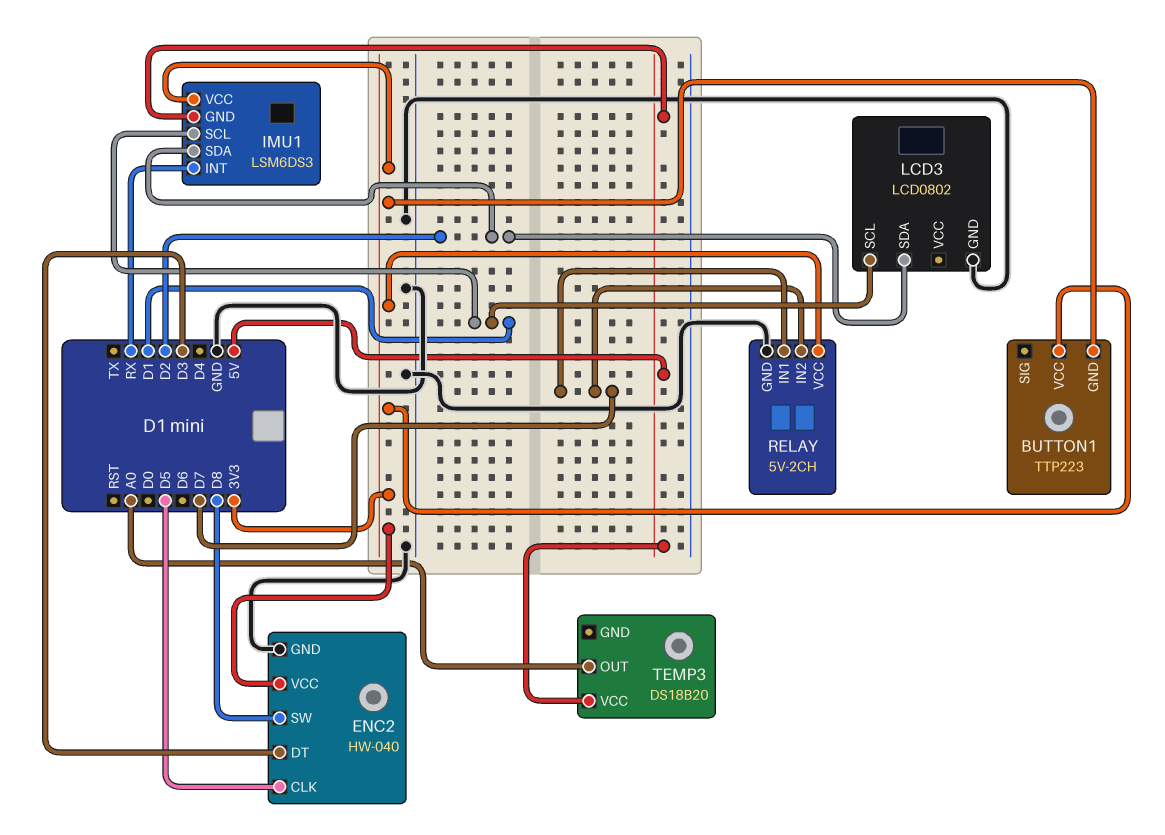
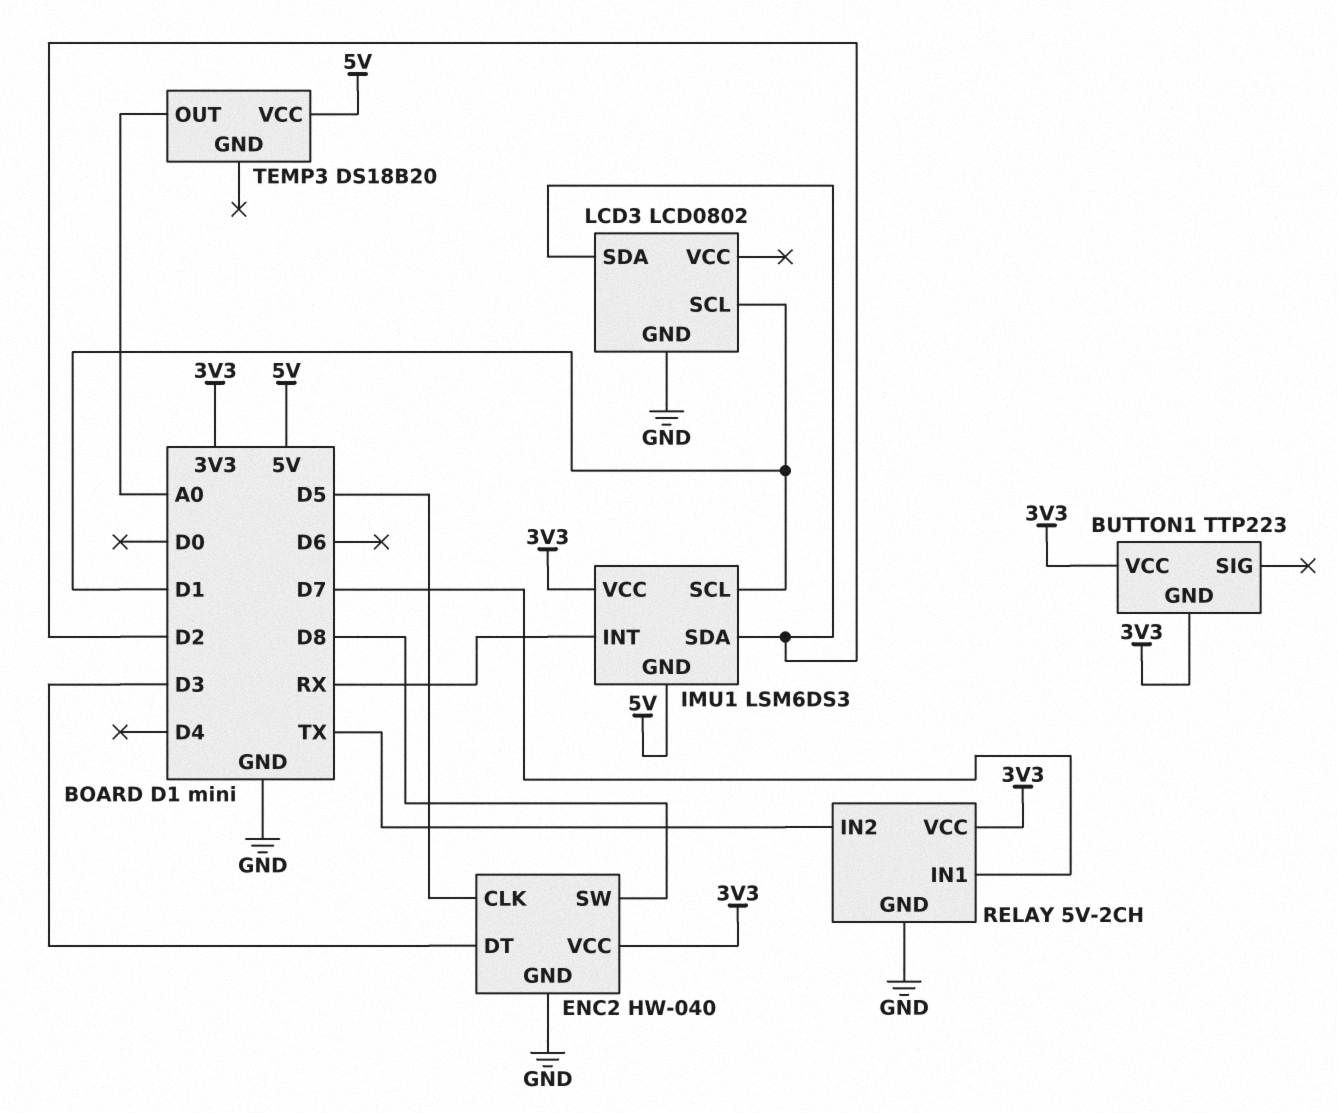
RELAY pin IN2: D7 -> TX

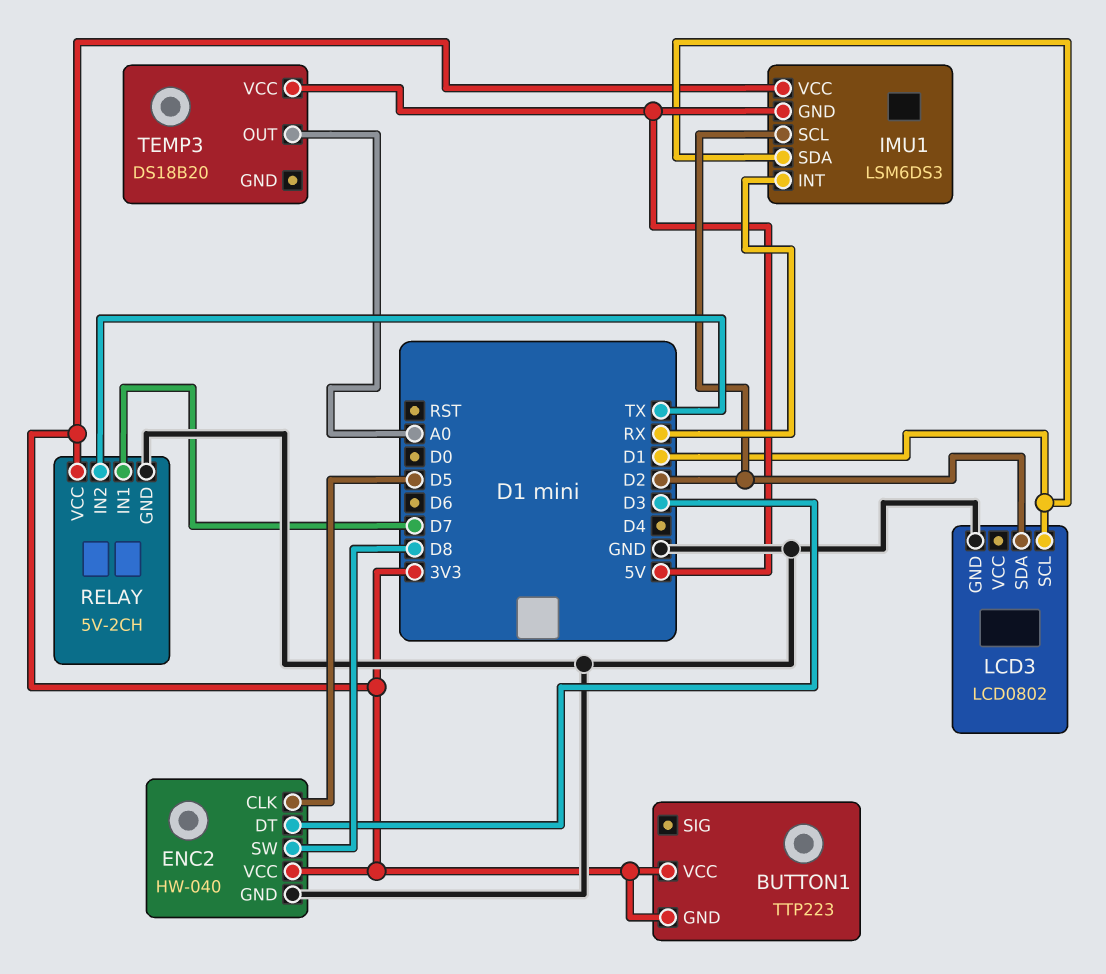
IMU1 pin SCL: D1 -> D2
IMU1 pin SDA: D2 -> D1

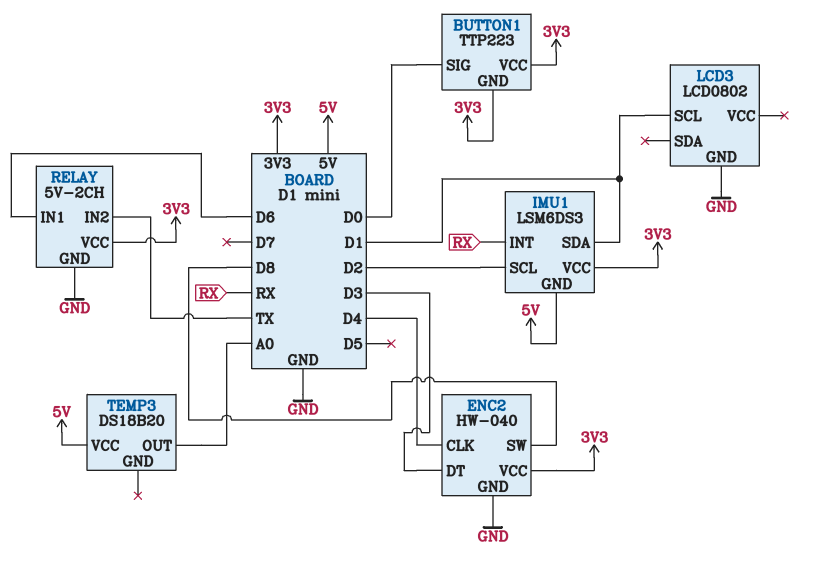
BUTTON1 pin SIG: none -> D0
ENC2 pin CLK: D5 -> D4
LCD3 pin SDA: D2 -> none
RELAY pin IN1: D7 -> D6

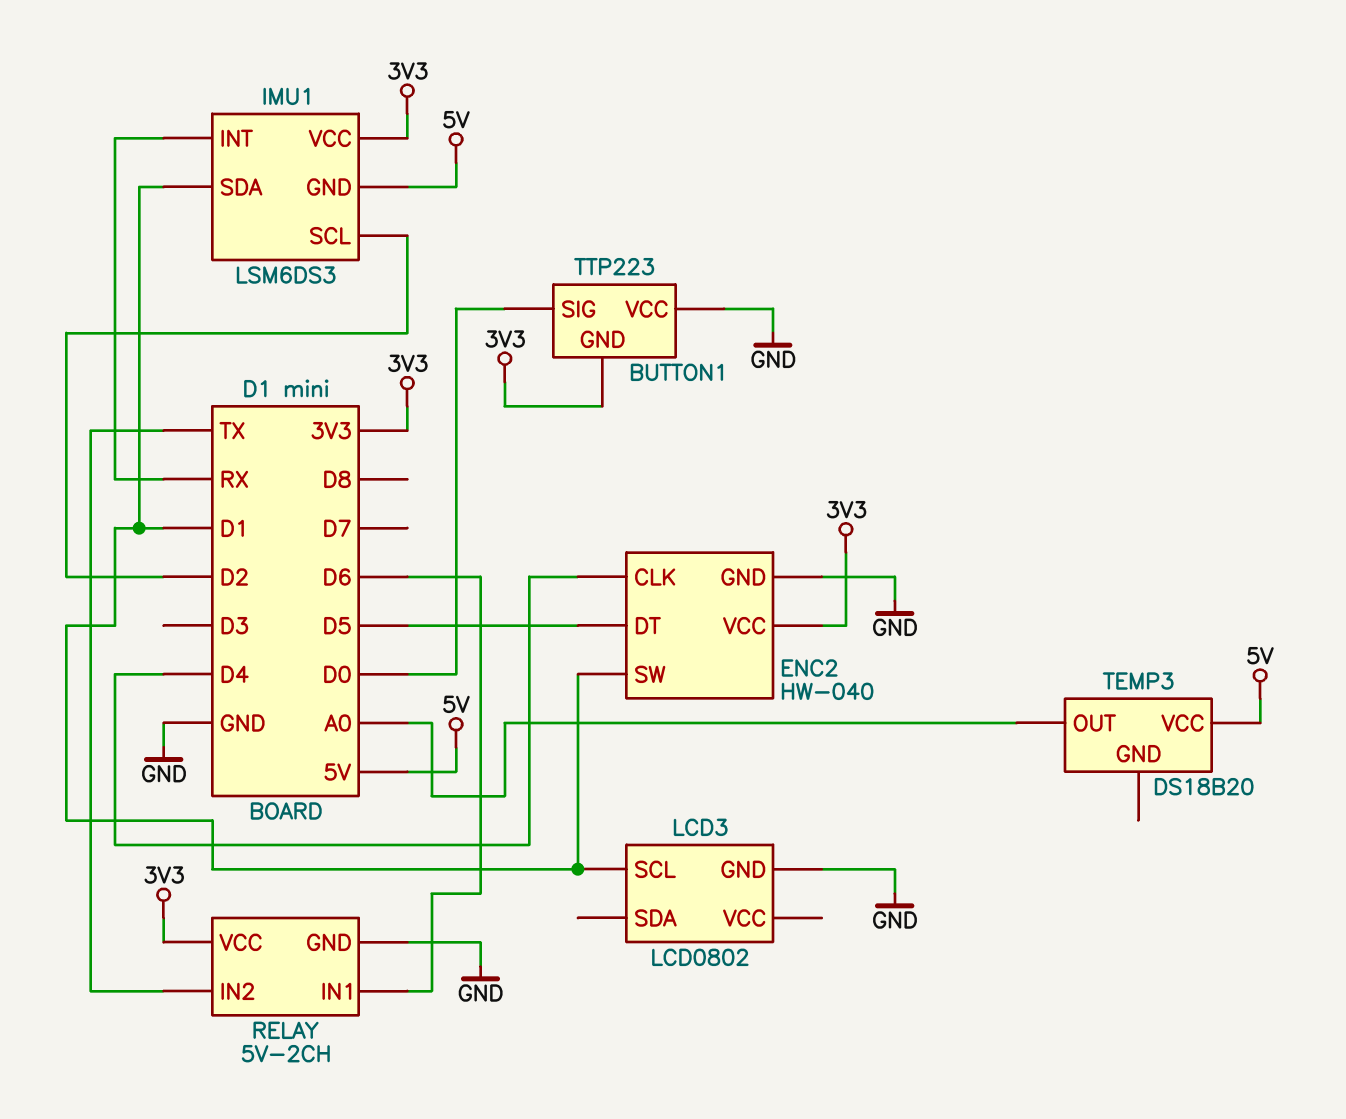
BUTTON1 pin VCC: 3V3 -> GND
ENC2 pin DT: D3 -> D5
ENC2 pin SW: D8 -> D1

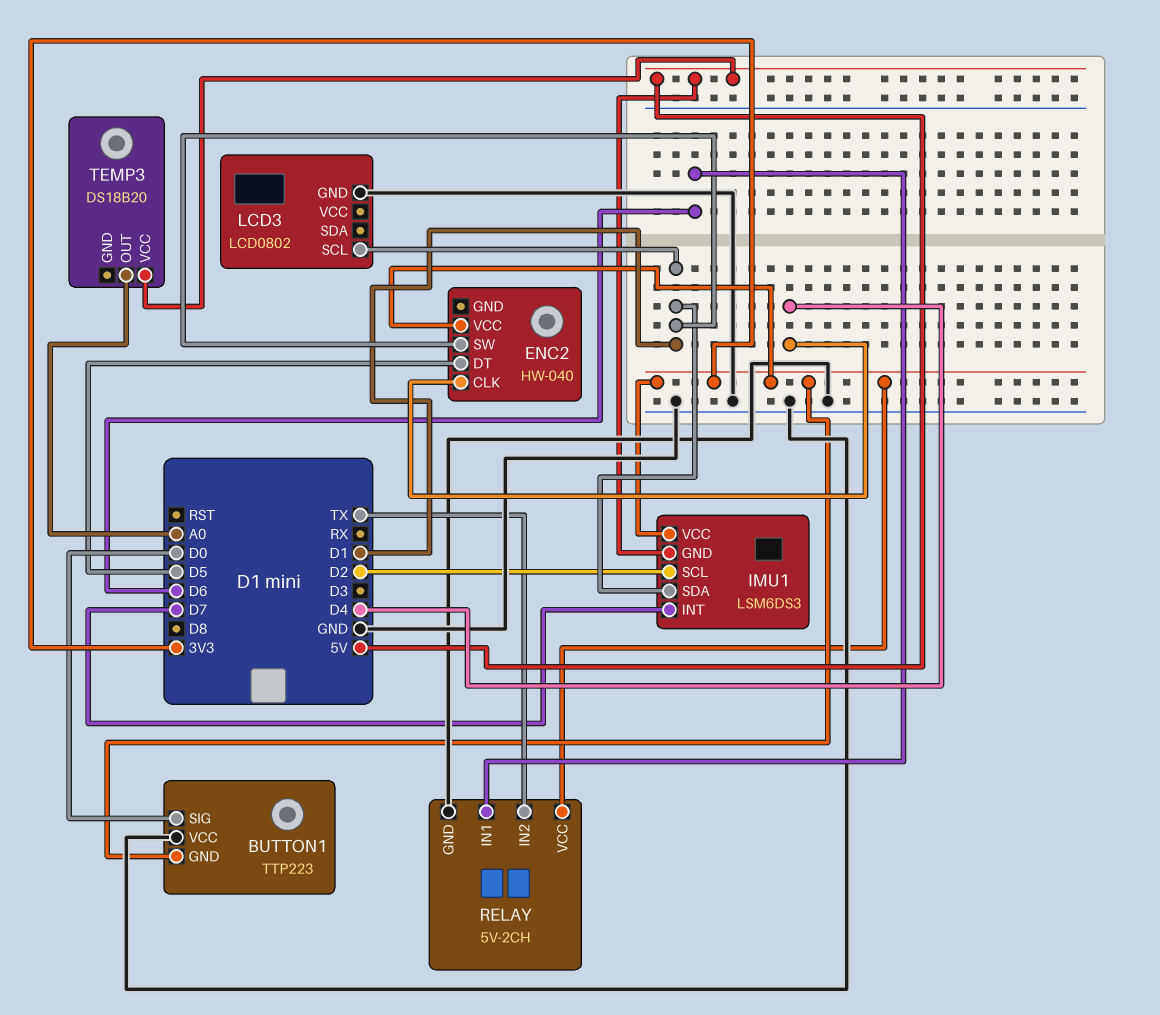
ENC2 pin GND: GND -> none
IMU1 pin INT: RX -> D7

